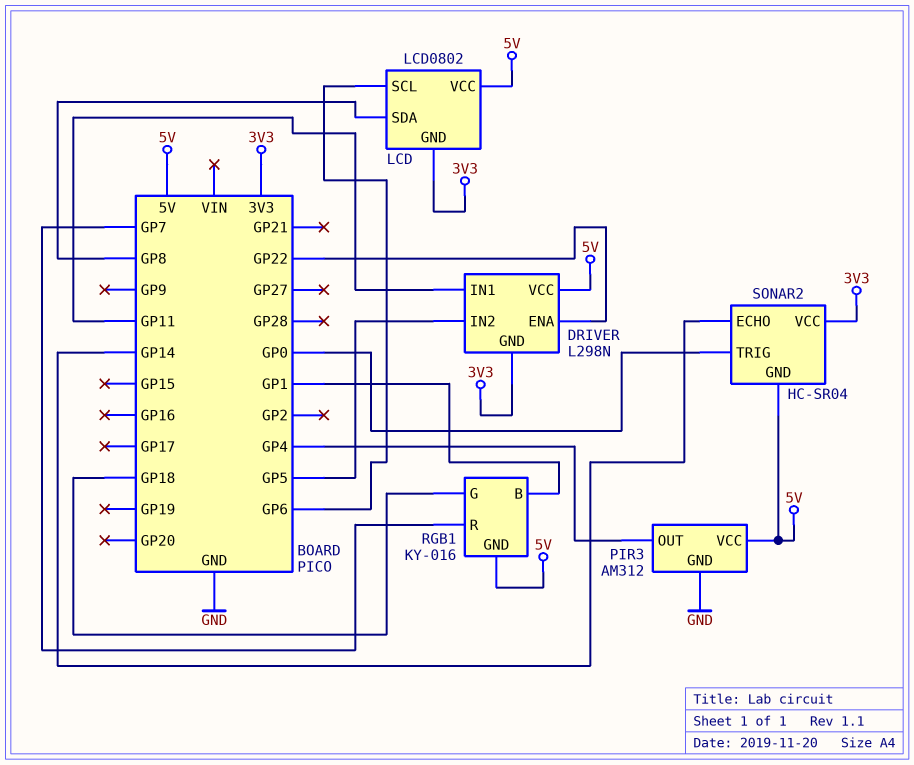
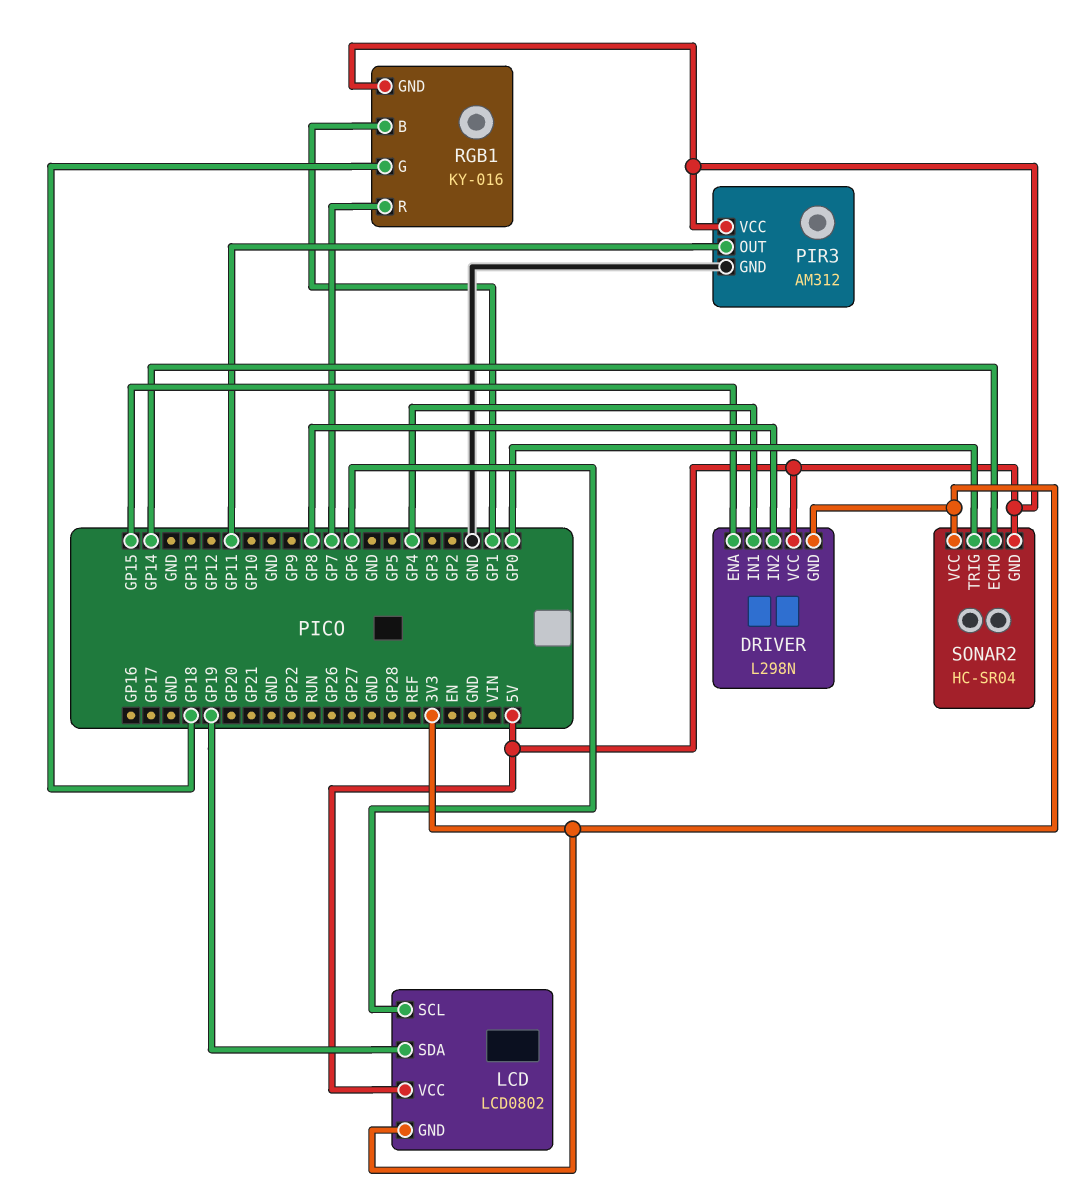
DRIVER pin ENA: GP22 -> GP15
DRIVER pin IN1: GP11 -> GP4
DRIVER pin IN2: GP5 -> GP8
LCD pin SDA: GP8 -> GP19
PIR3 pin OUT: GP4 -> GP11

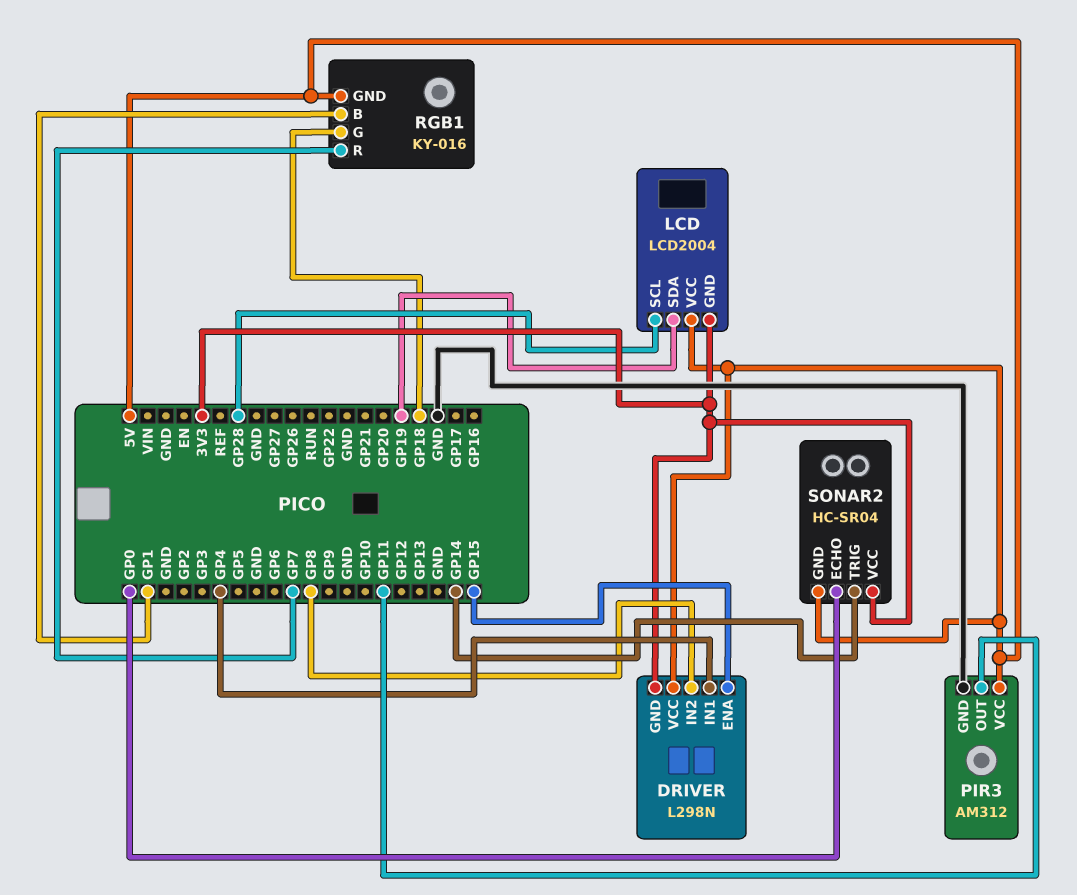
LCD: LCD0802 -> LCD2004
LCD pin SCL: GP6 -> GP28
SONAR2 pin ECHO: GP14 -> GP0
SONAR2 pin TRIG: GP0 -> GP14

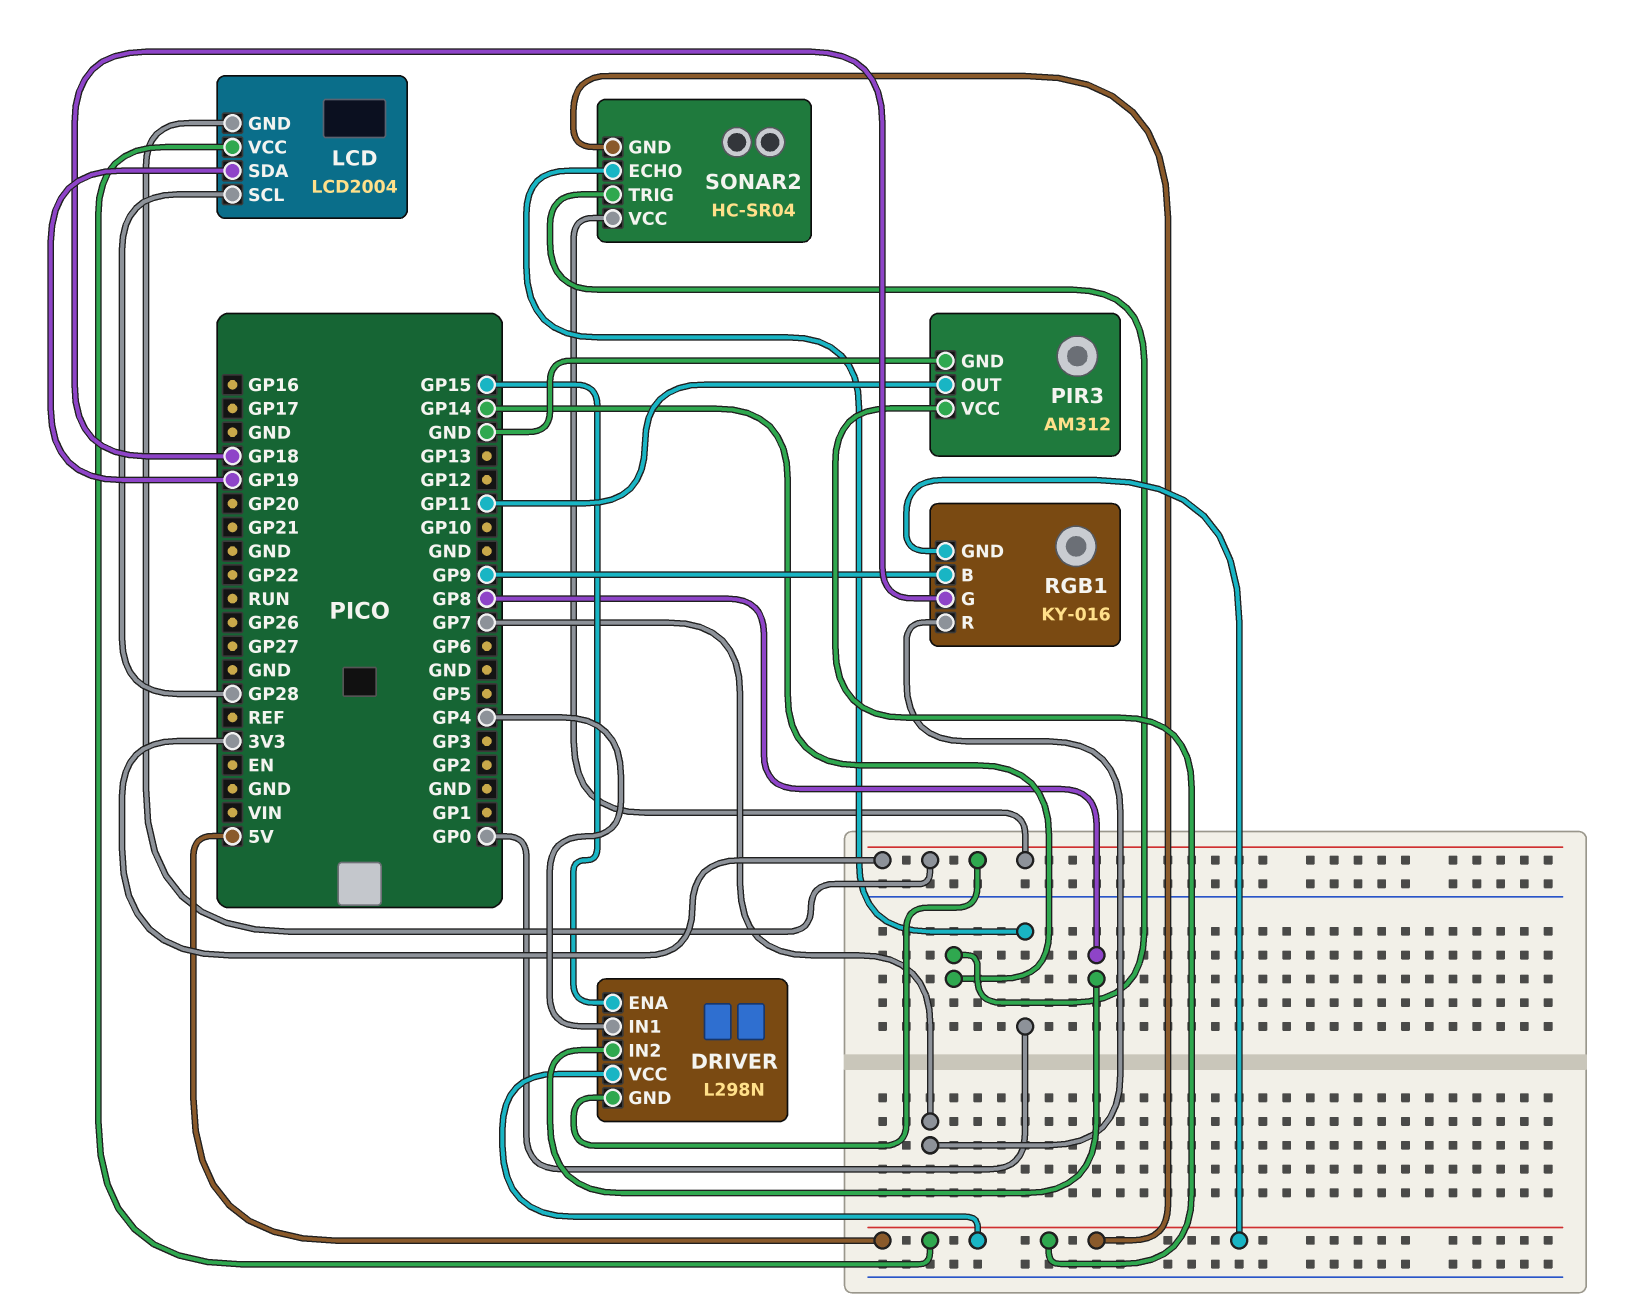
RGB1 pin B: GP1 -> GP9

